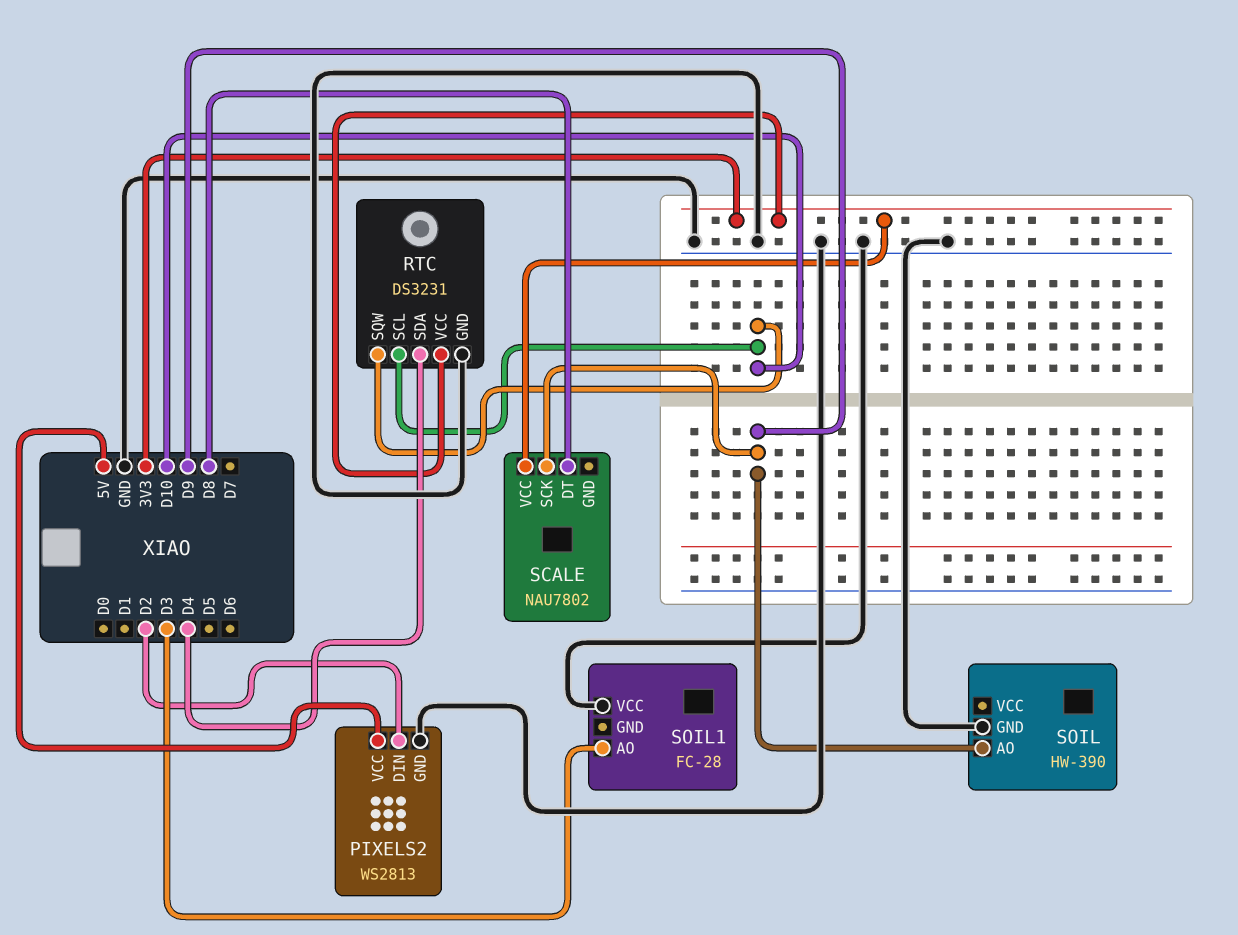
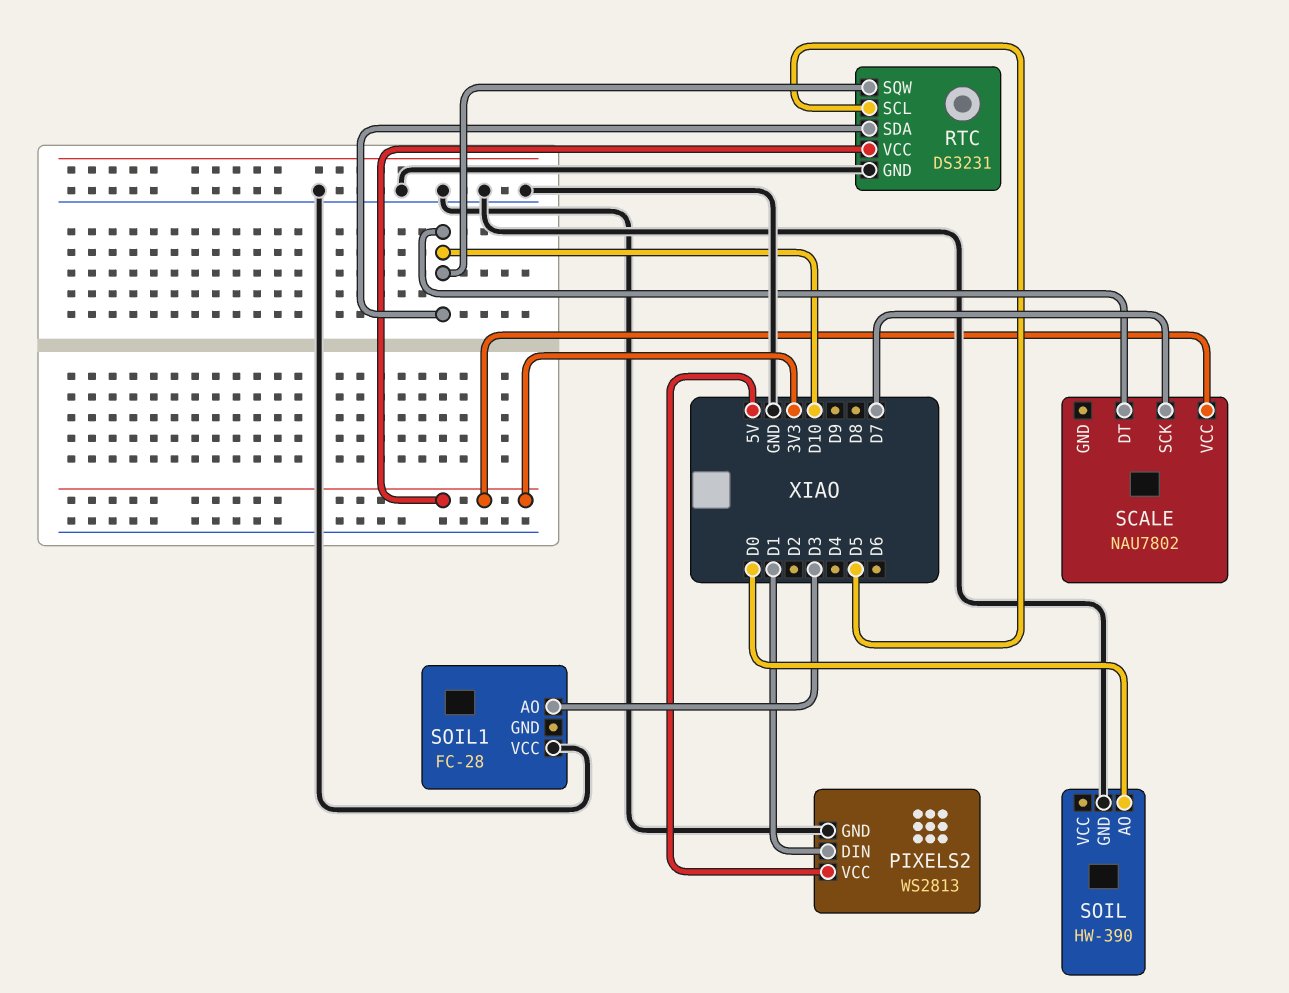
PIXELS2 pin DIN: D2 -> D1
RTC pin SCL: D10 -> D5
RTC pin SDA: D4 -> D10
SCALE pin DT: D8 -> D10
SCALE pin SCK: D9 -> D7
SOIL pin AO: D9 -> D0

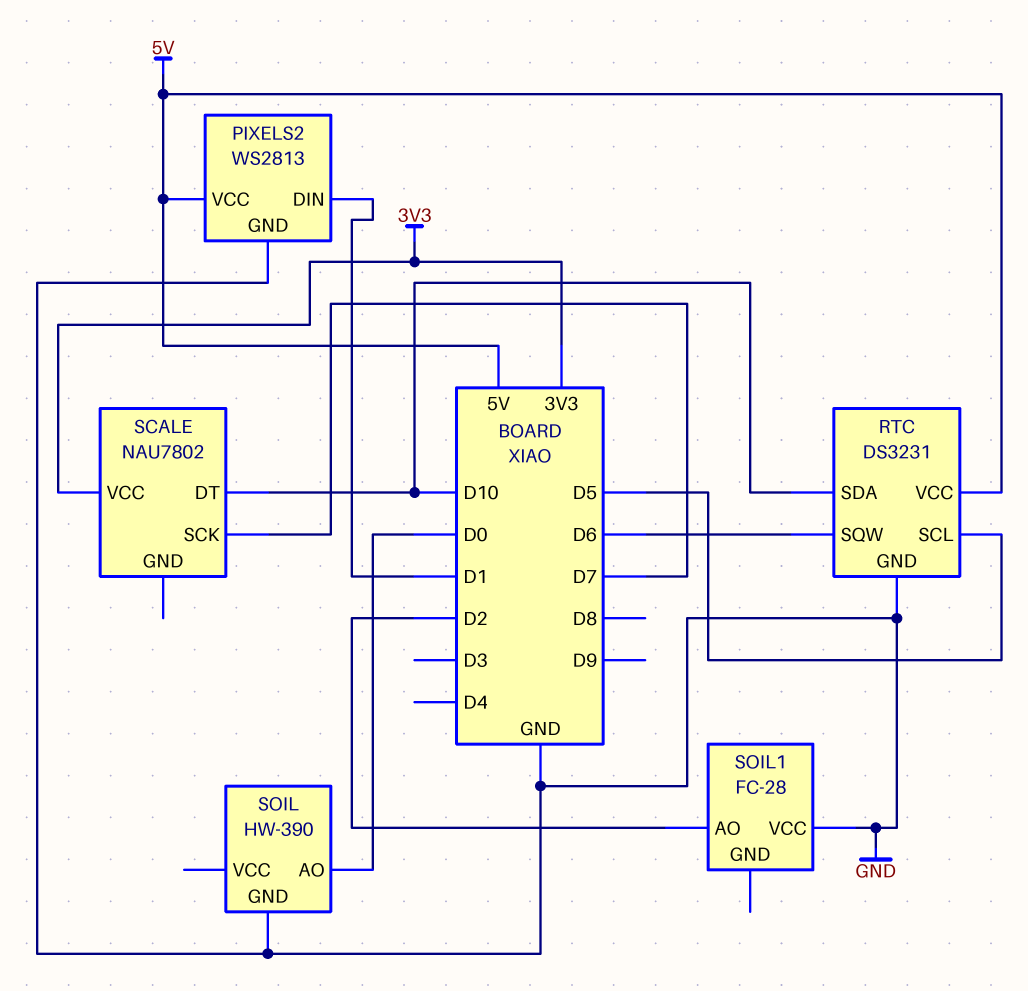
RTC pin SQW: D10 -> D6
RTC pin VCC: 3V3 -> 5V
SOIL1 pin AO: D3 -> D2

